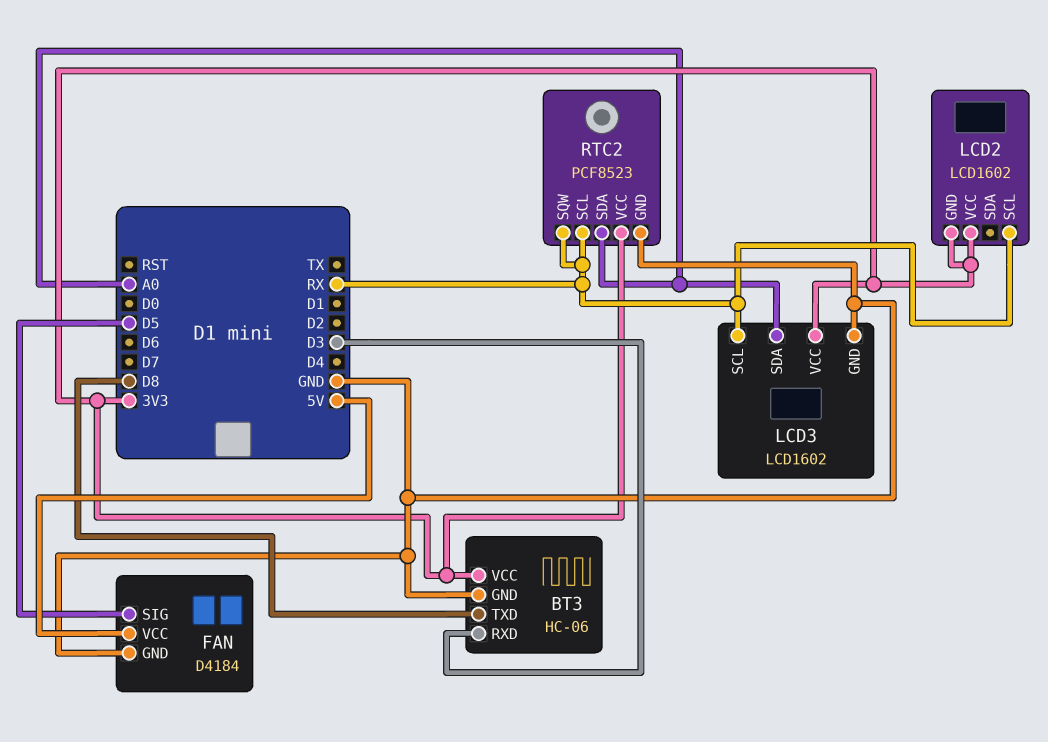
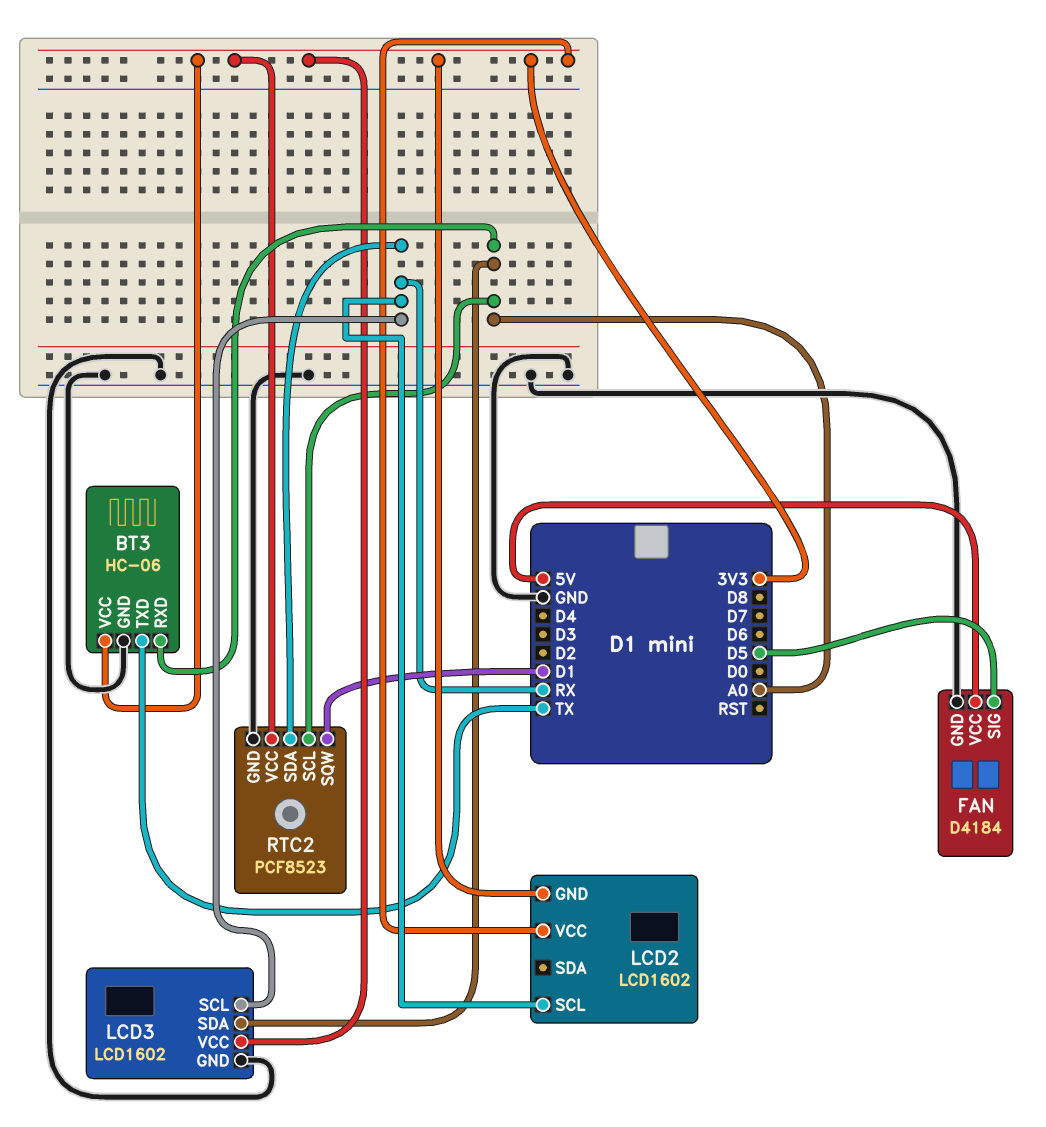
BT3 pin RXD: D3 -> A0
BT3 pin TXD: D8 -> TX
RTC2 pin SCL: RX -> A0
RTC2 pin SDA: A0 -> RX
RTC2 pin SQW: RX -> D1

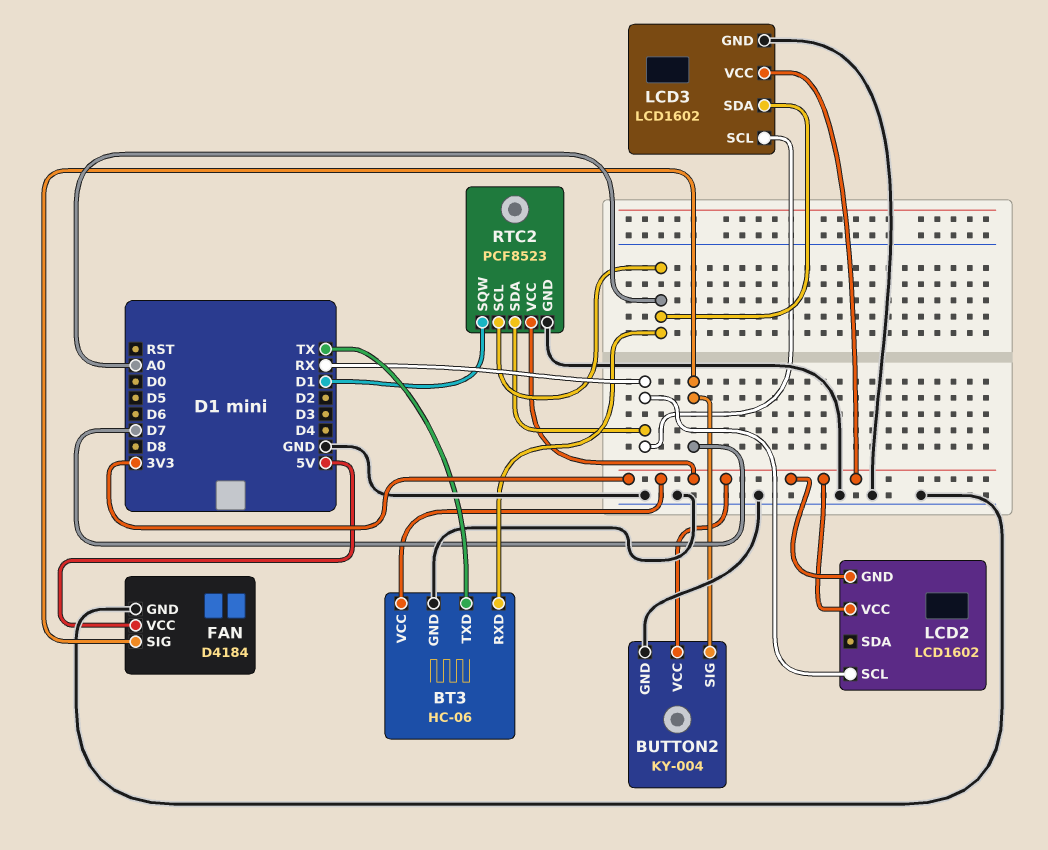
BUTTON2: none -> KY-004
BUTTON2 pin GND: none -> GND
BUTTON2 pin SIG: none -> D7
BUTTON2 pin VCC: none -> 3V3
FAN pin SIG: D5 -> D7

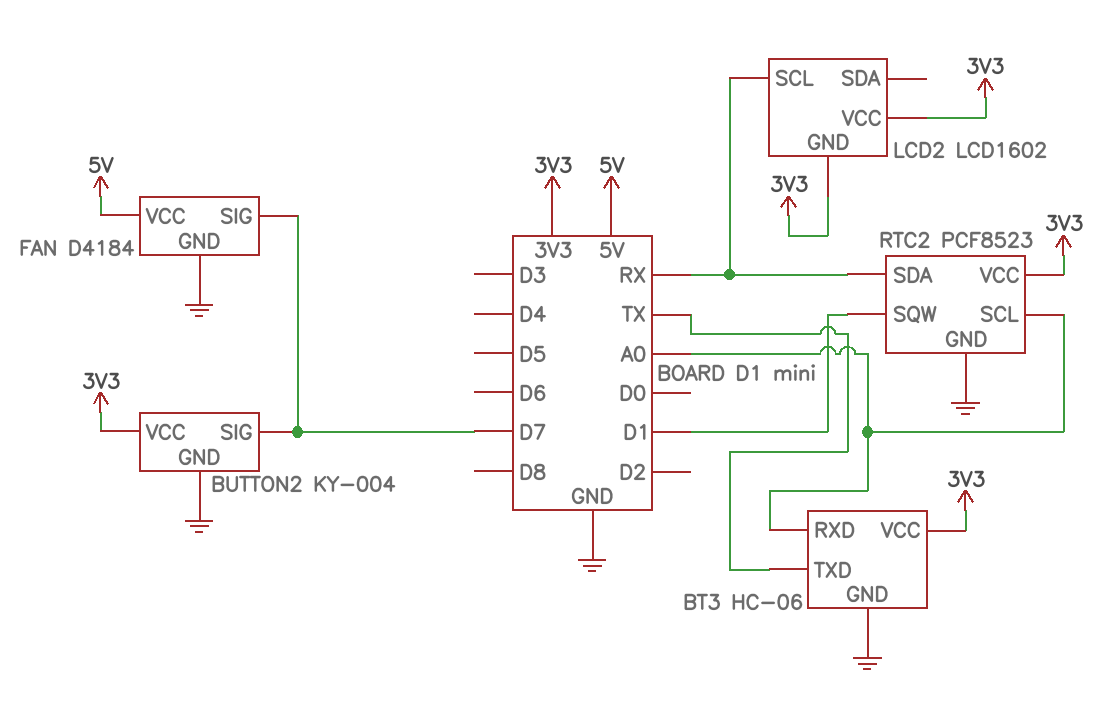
LCD3: LCD1602 -> none
LCD3 pin GND: GND -> none
LCD3 pin SCL: RX -> none
LCD3 pin SDA: A0 -> none
LCD3 pin VCC: 3V3 -> none

